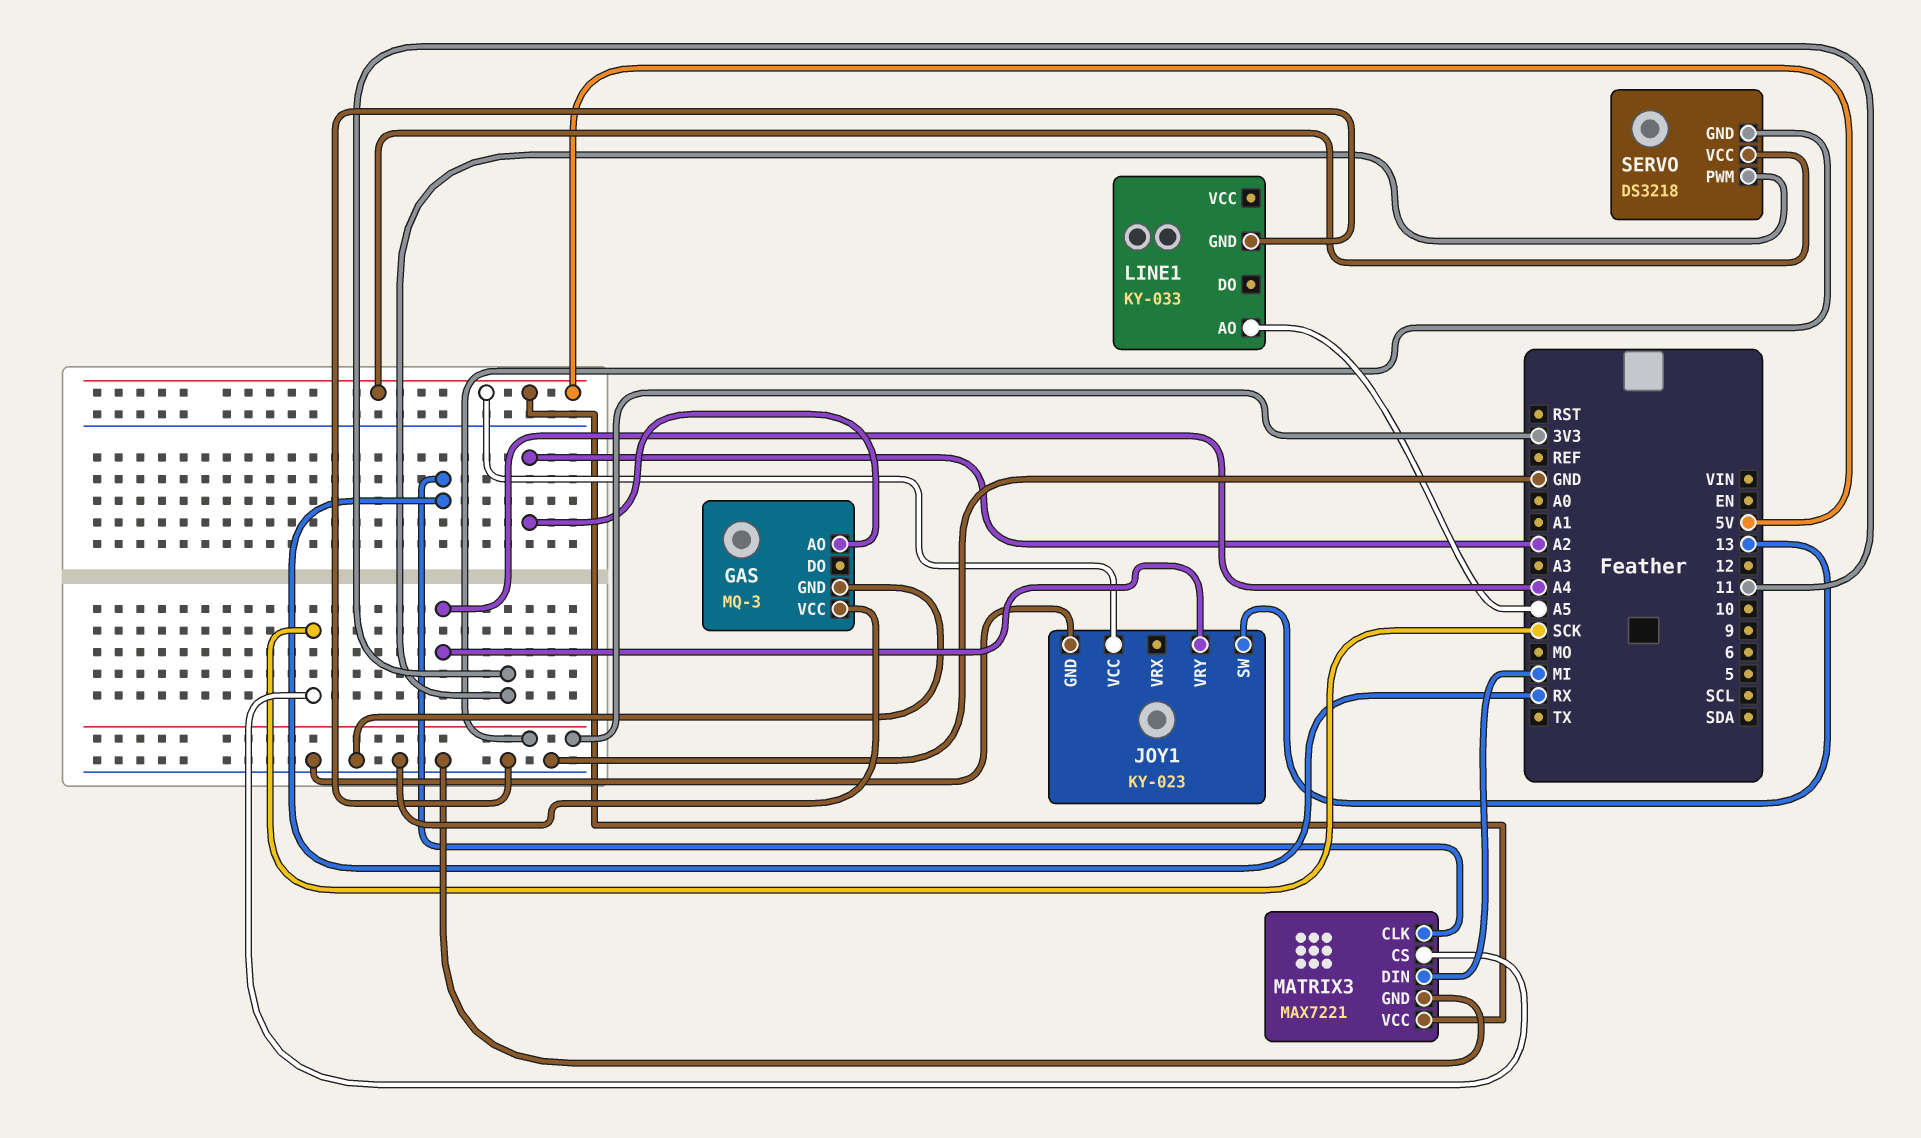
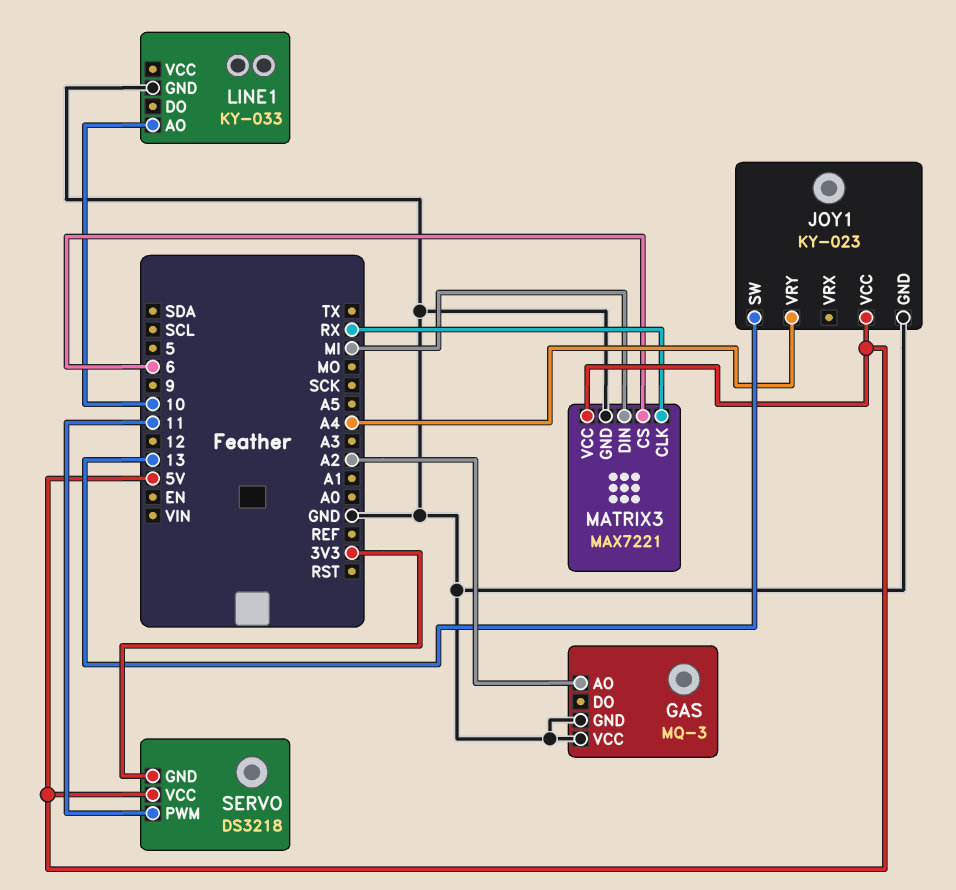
LINE1 pin AO: A5 -> 10
MATRIX3 pin CS: SCK -> 6

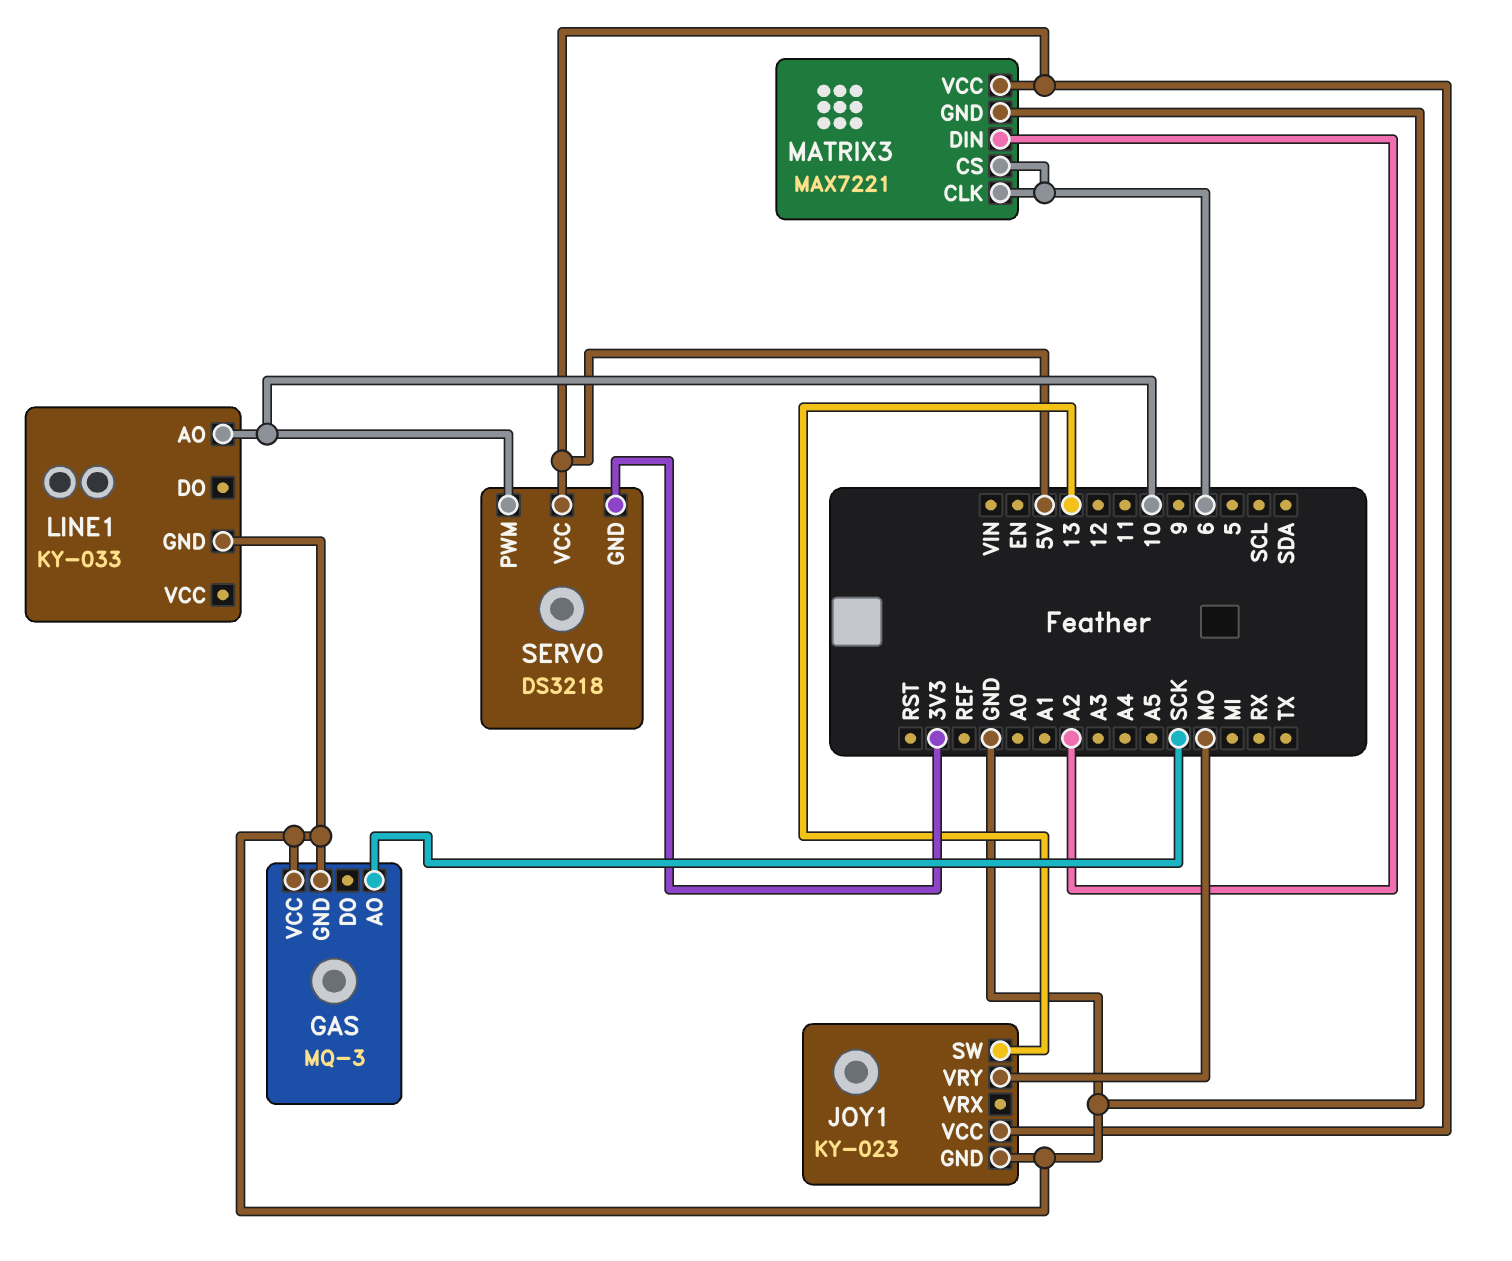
GAS pin AO: A2 -> SCK
JOY1 pin VRY: A4 -> MO
MATRIX3 pin CLK: RX -> 6
MATRIX3 pin DIN: MI -> A2
SERVO pin PWM: 11 -> 10

